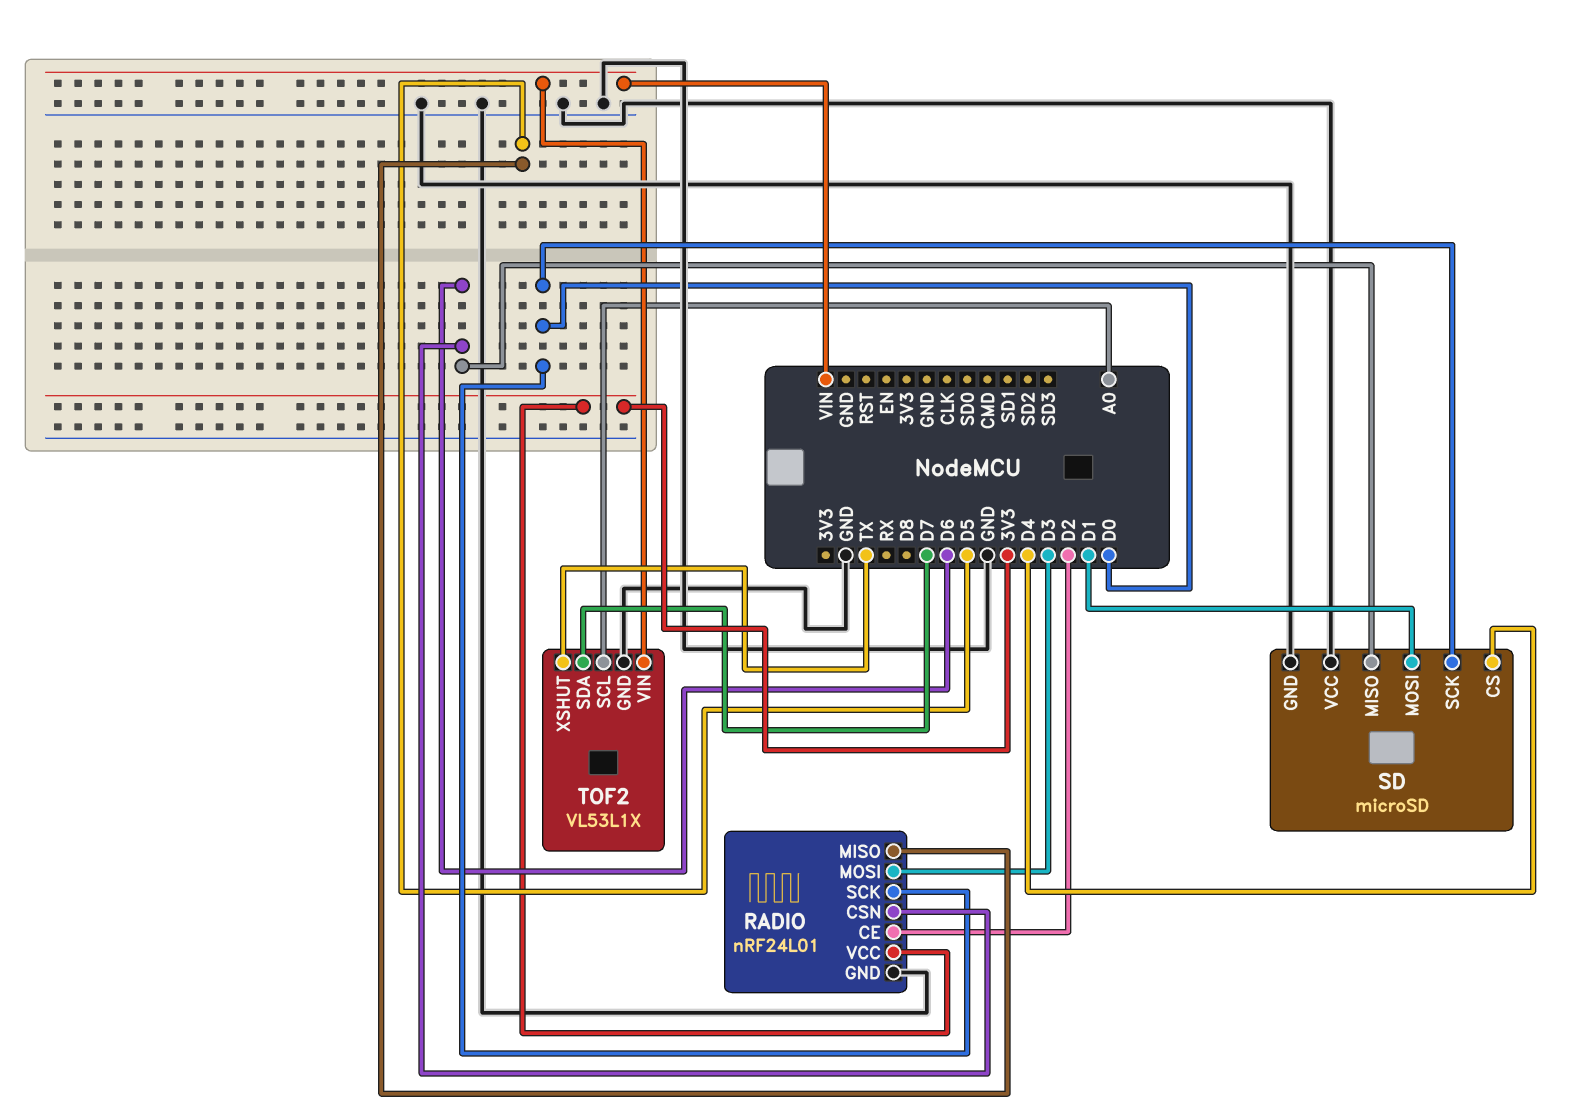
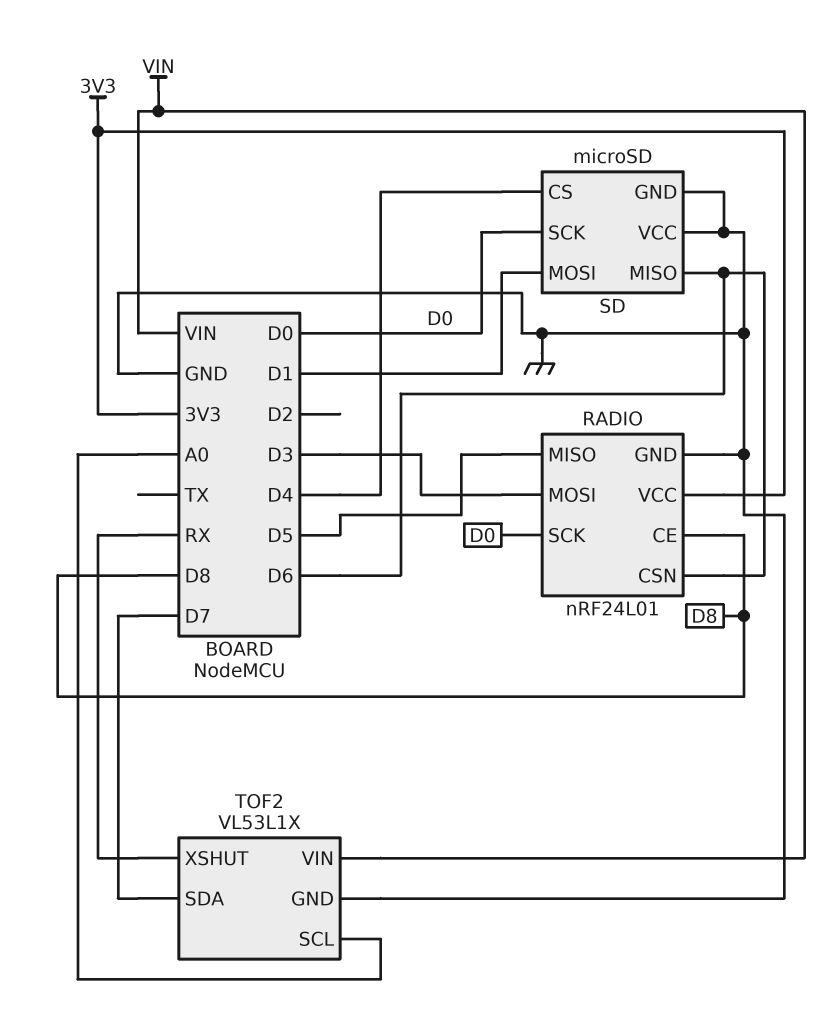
RADIO pin CE: D2 -> D8
TOF2 pin XSHUT: TX -> RX

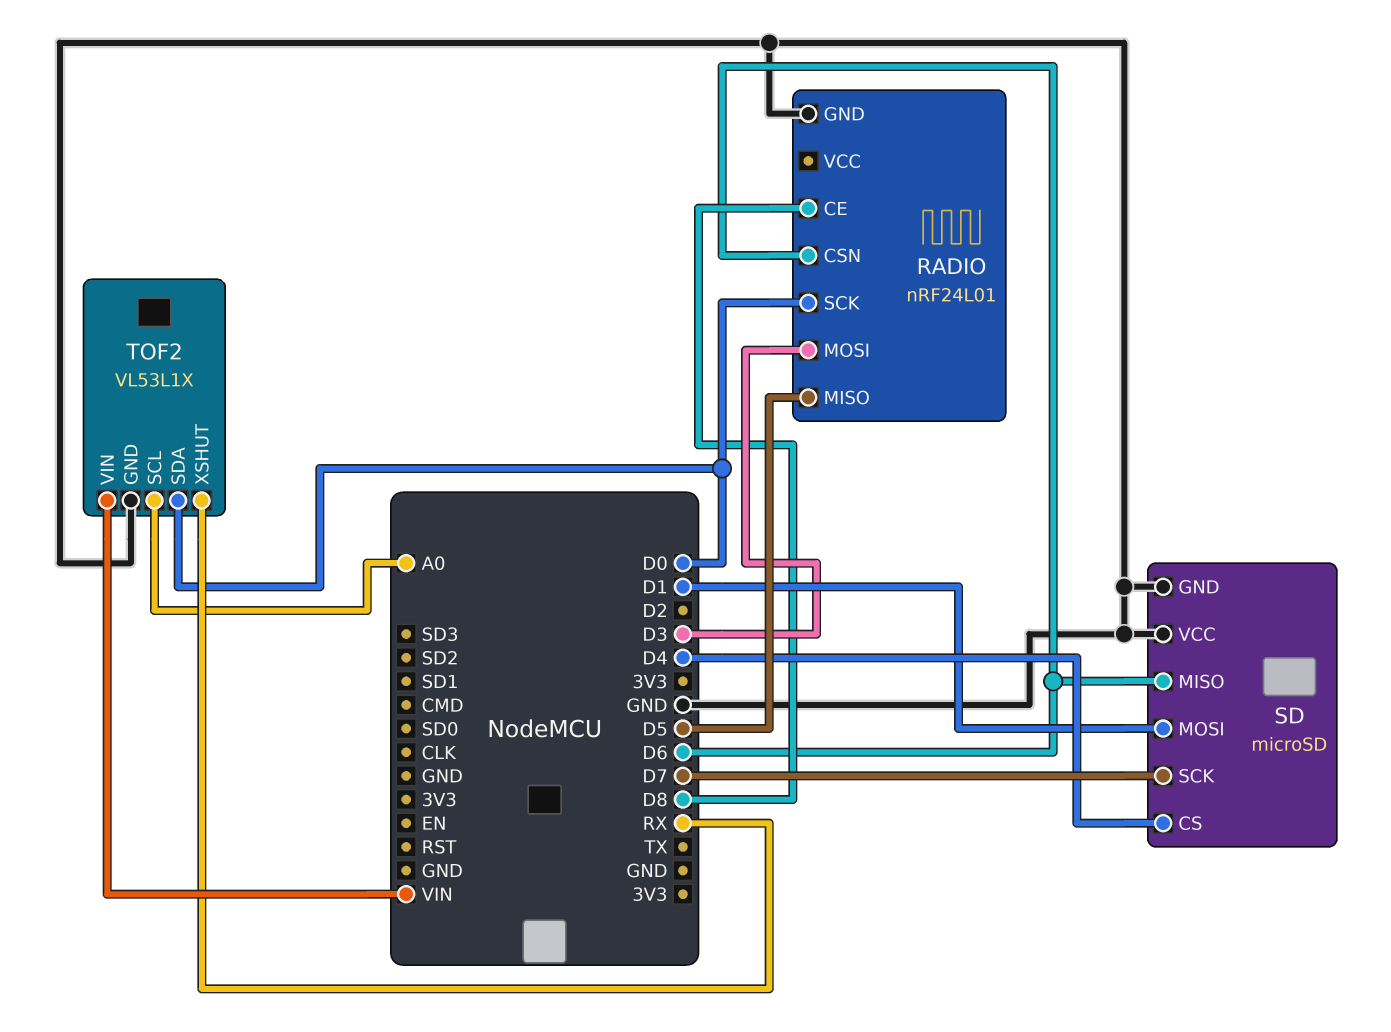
RADIO pin VCC: 3V3 -> none
SD pin SCK: D0 -> D7
TOF2 pin SDA: D7 -> D0

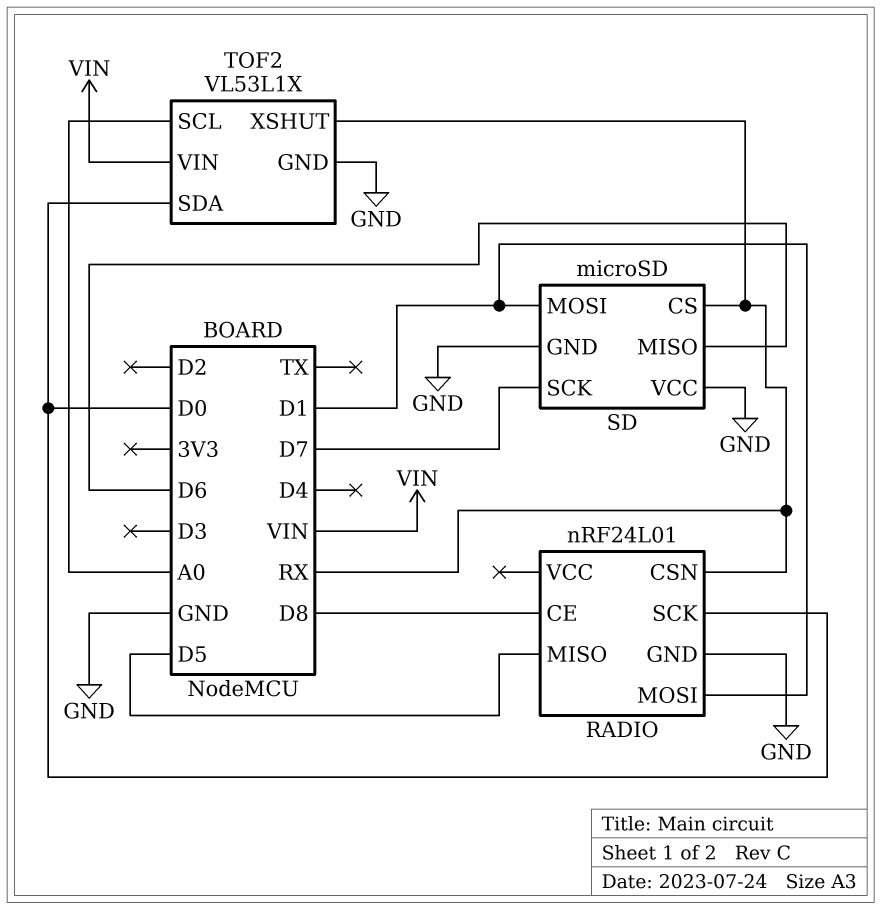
RADIO pin CSN: D6 -> RX
RADIO pin MOSI: D3 -> D1
SD pin CS: D4 -> RX

